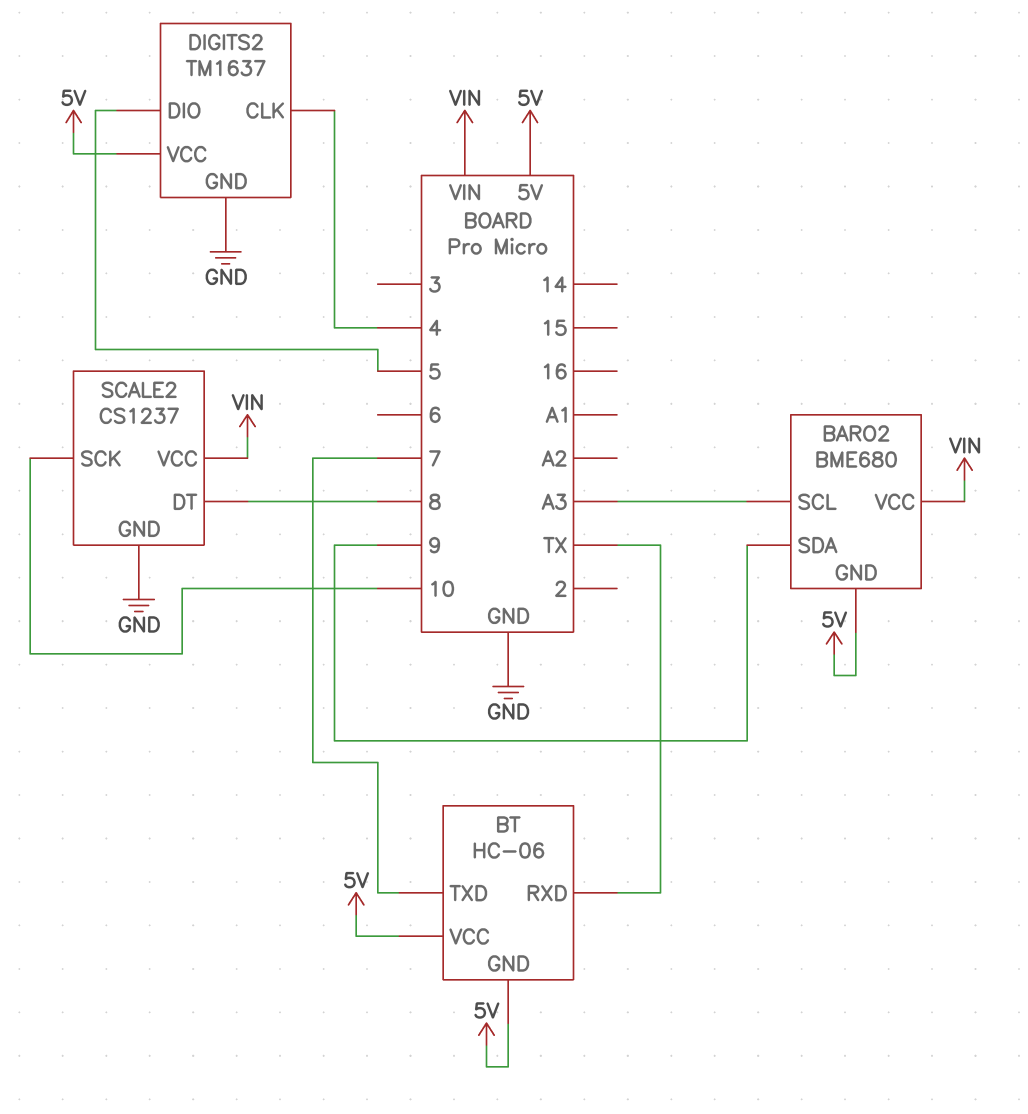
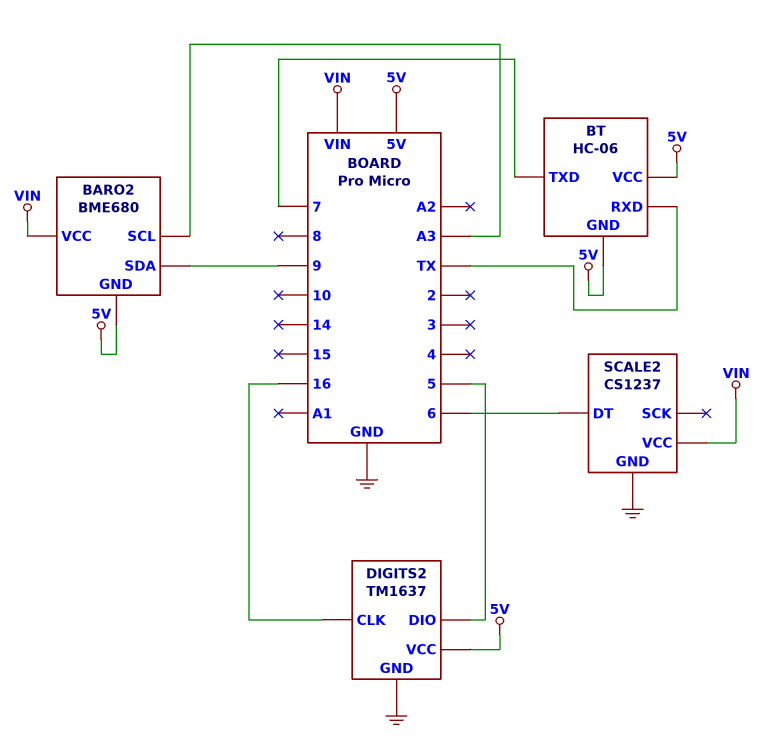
DIGITS2 pin CLK: 4 -> 16
SCALE2 pin DT: 8 -> 6
SCALE2 pin SCK: 10 -> none

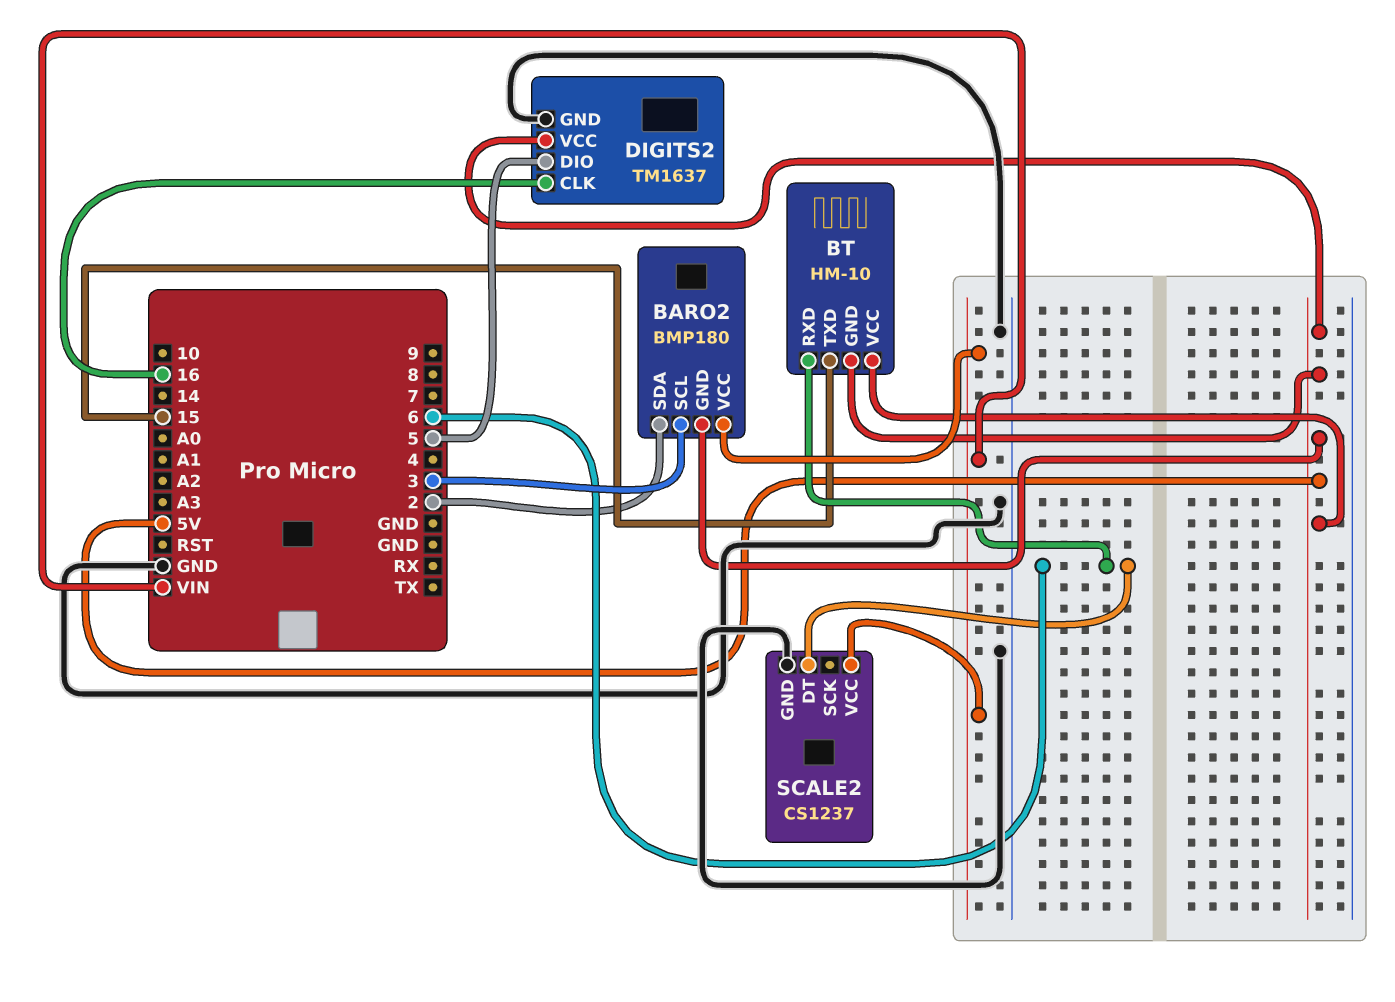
BARO2: BME680 -> BMP180
BARO2 pin SCL: A3 -> 3
BARO2 pin SDA: 9 -> 2
BT: HC-06 -> HM-10
BT pin RXD: TX -> 6
BT pin TXD: 7 -> 15

